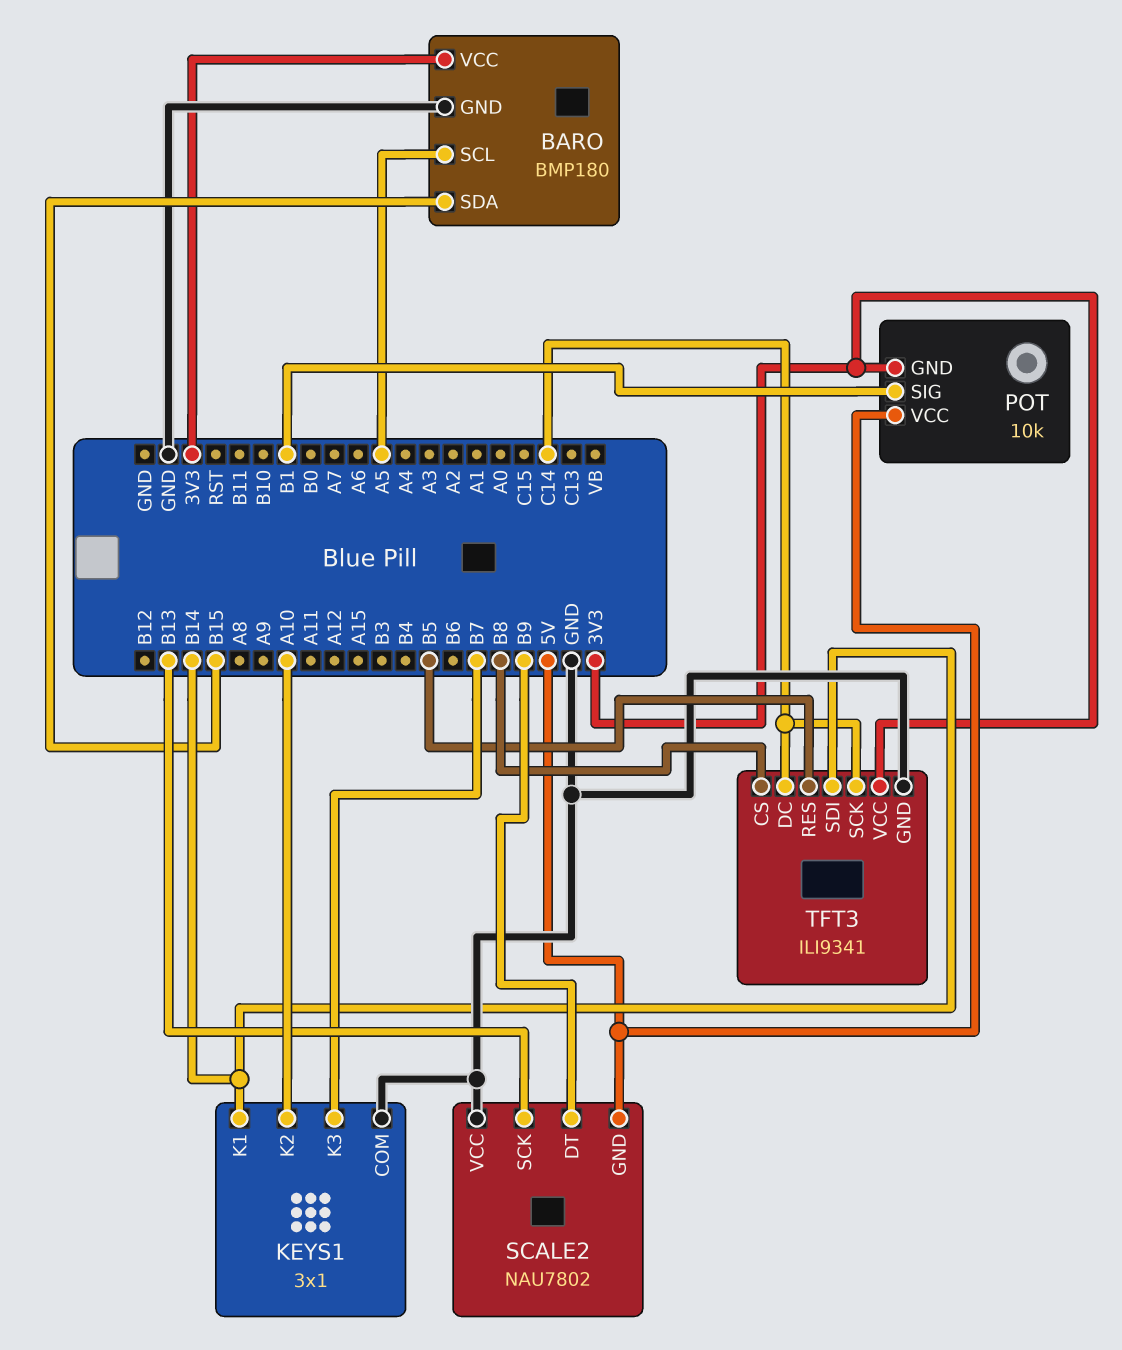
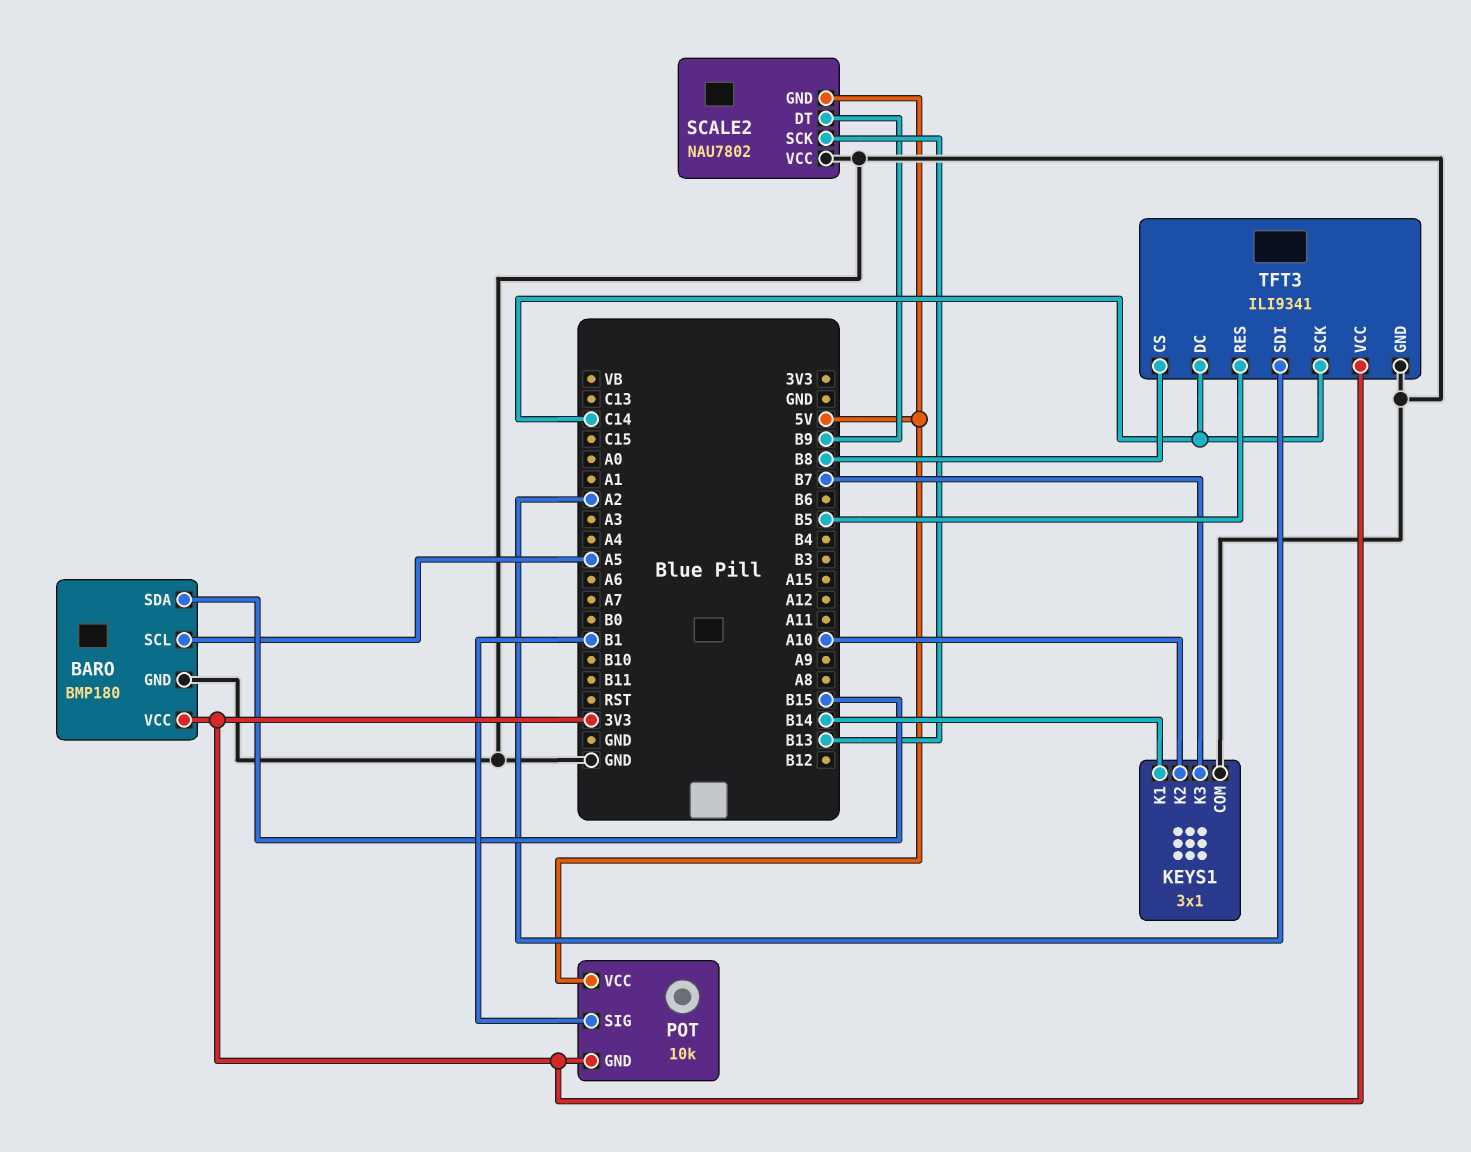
TFT3 pin SDI: B14 -> A2

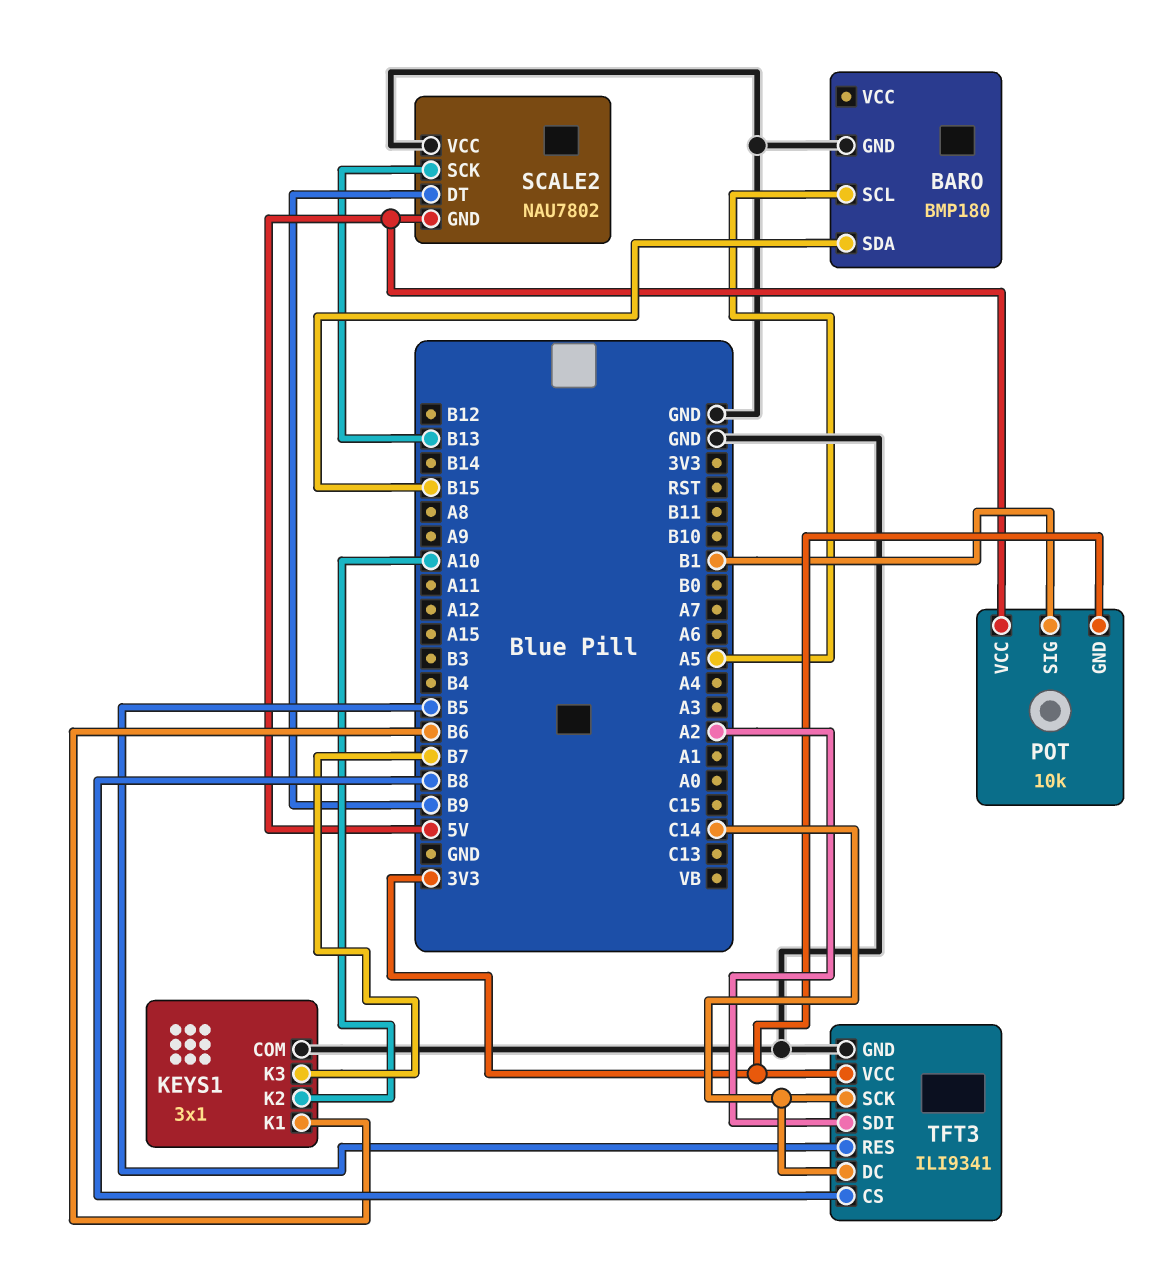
BARO pin VCC: 3V3 -> none
KEYS1 pin K1: B14 -> B6

